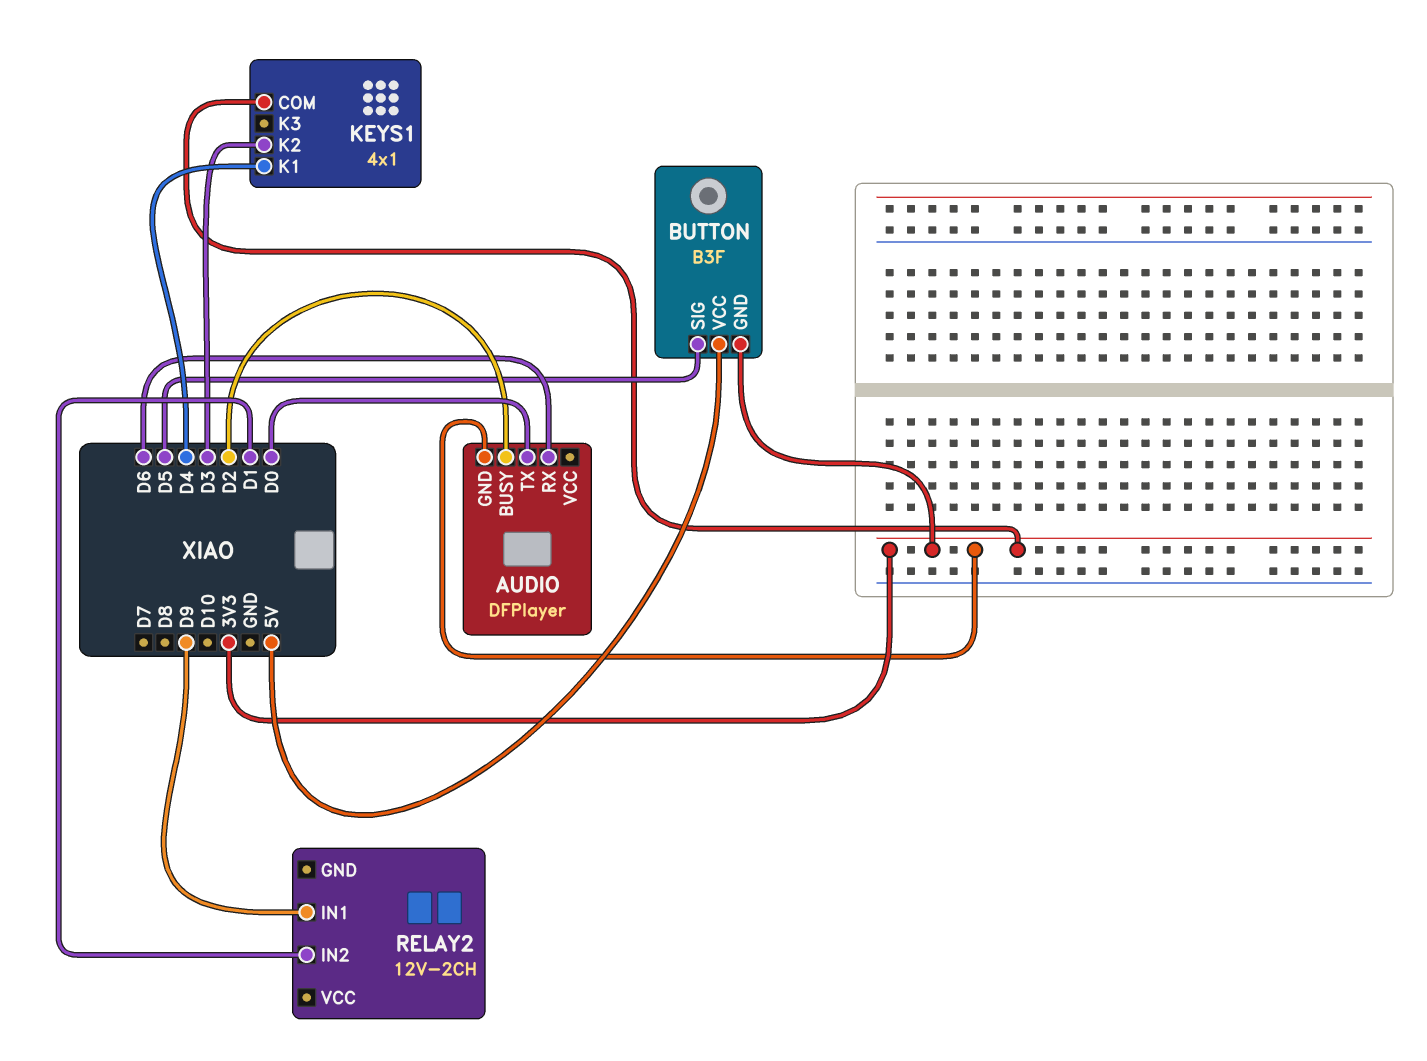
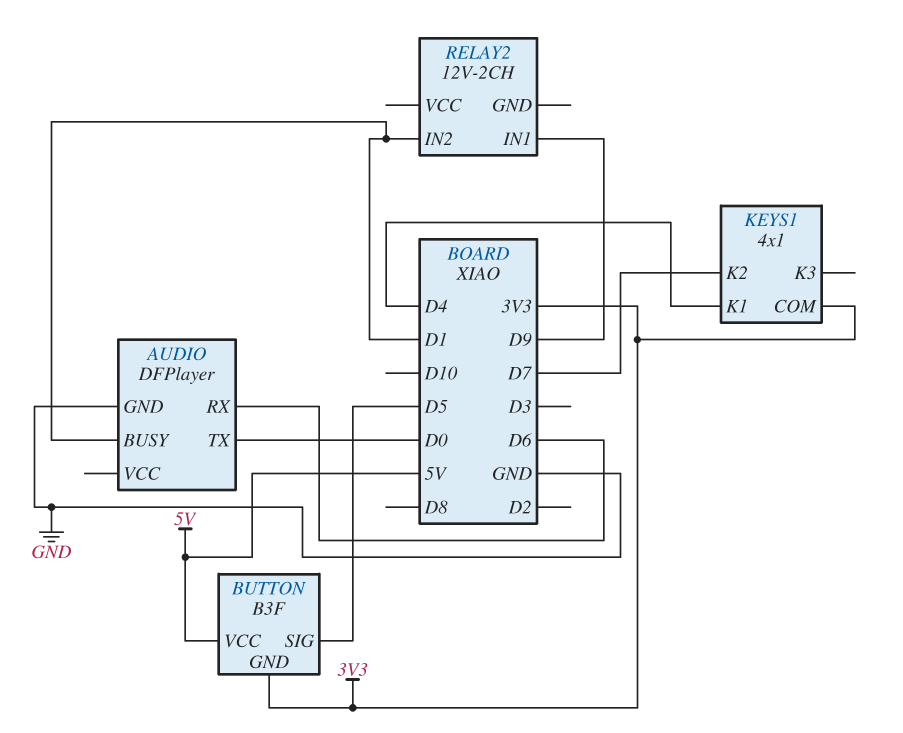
AUDIO pin BUSY: D2 -> D1
AUDIO pin GND: 3V3 -> GND
KEYS1 pin K2: D3 -> D7

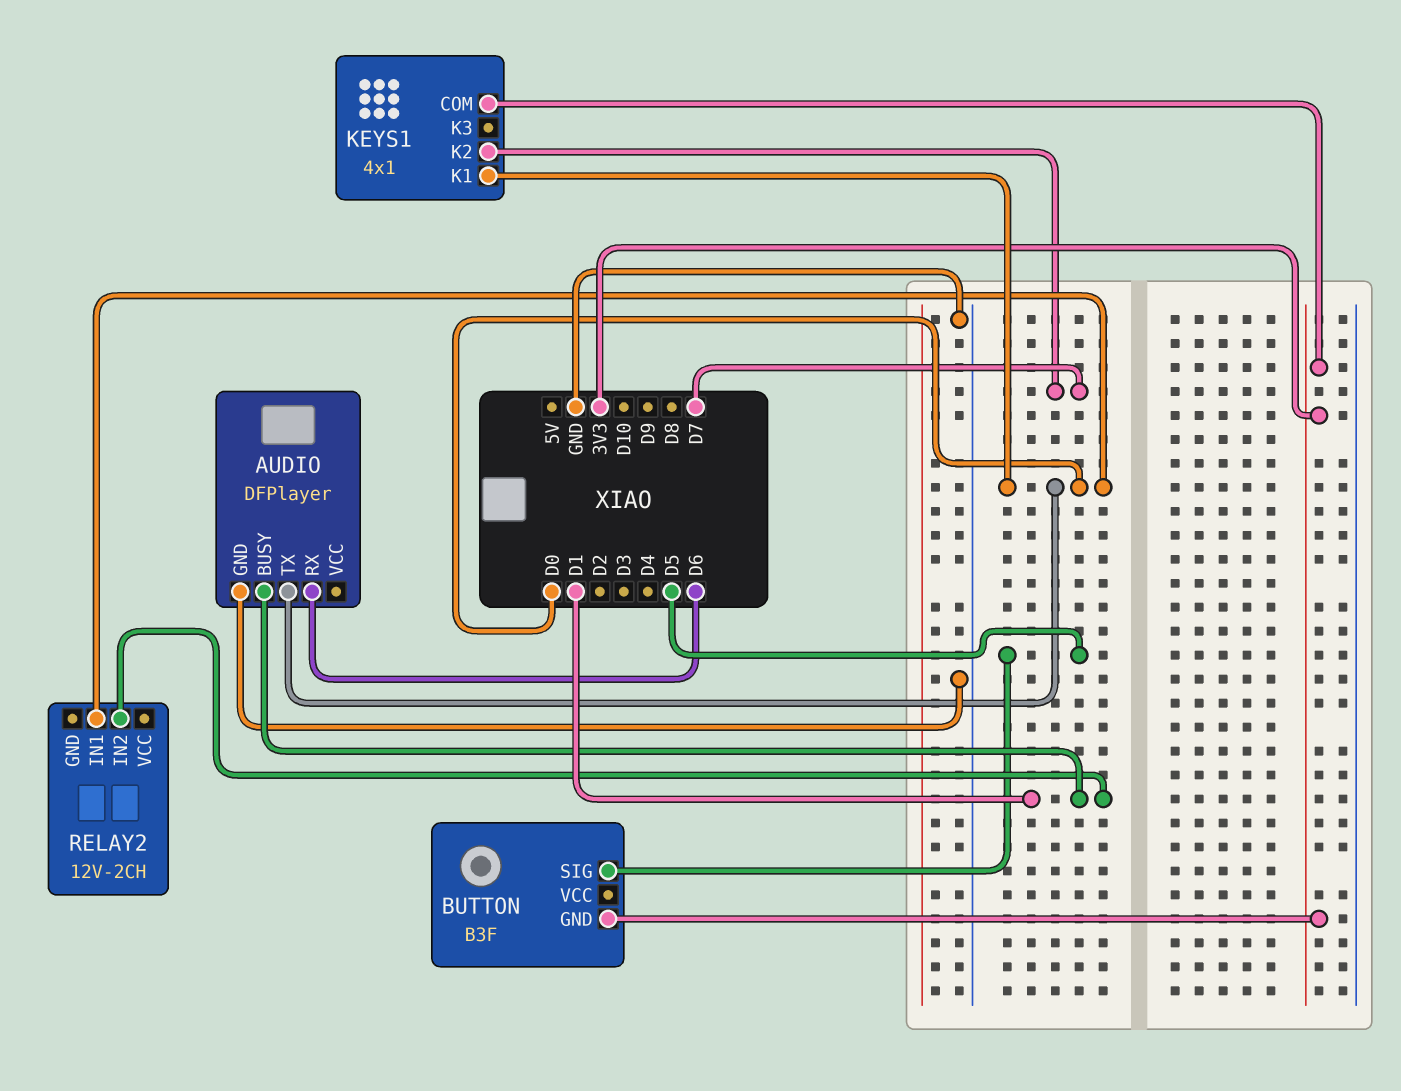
BUTTON pin VCC: 5V -> none
KEYS1 pin K1: D4 -> D0
RELAY2 pin IN1: D9 -> D0

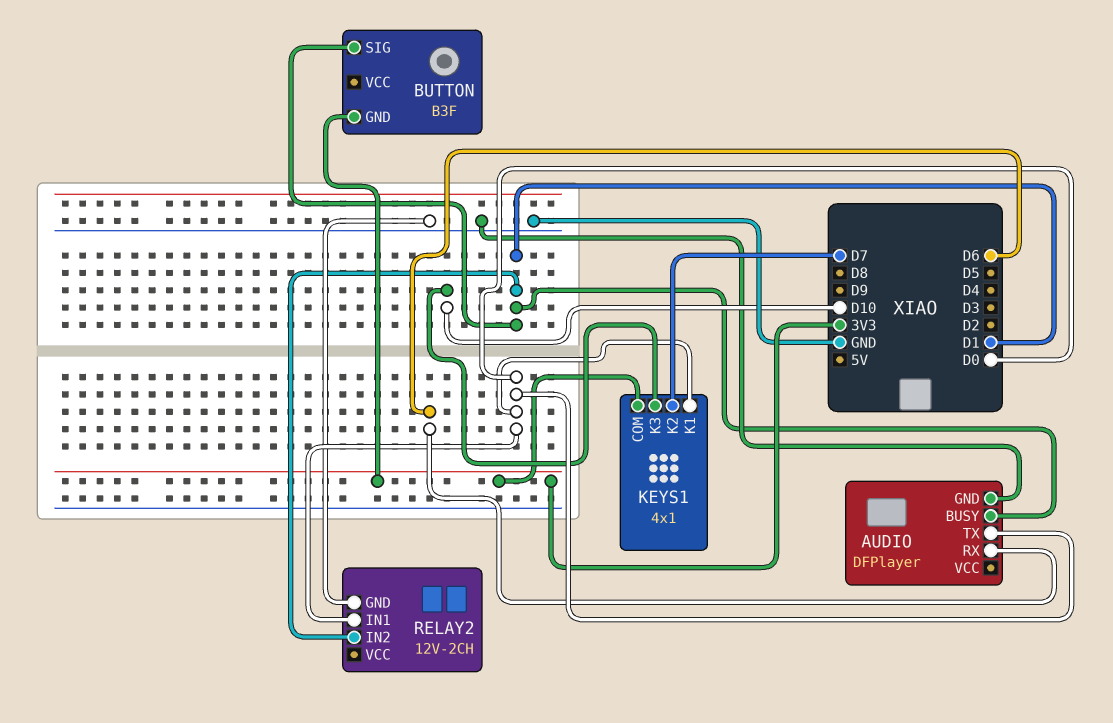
BUTTON pin SIG: D5 -> D1
KEYS1 pin K3: none -> D10
RELAY2 pin GND: none -> GND

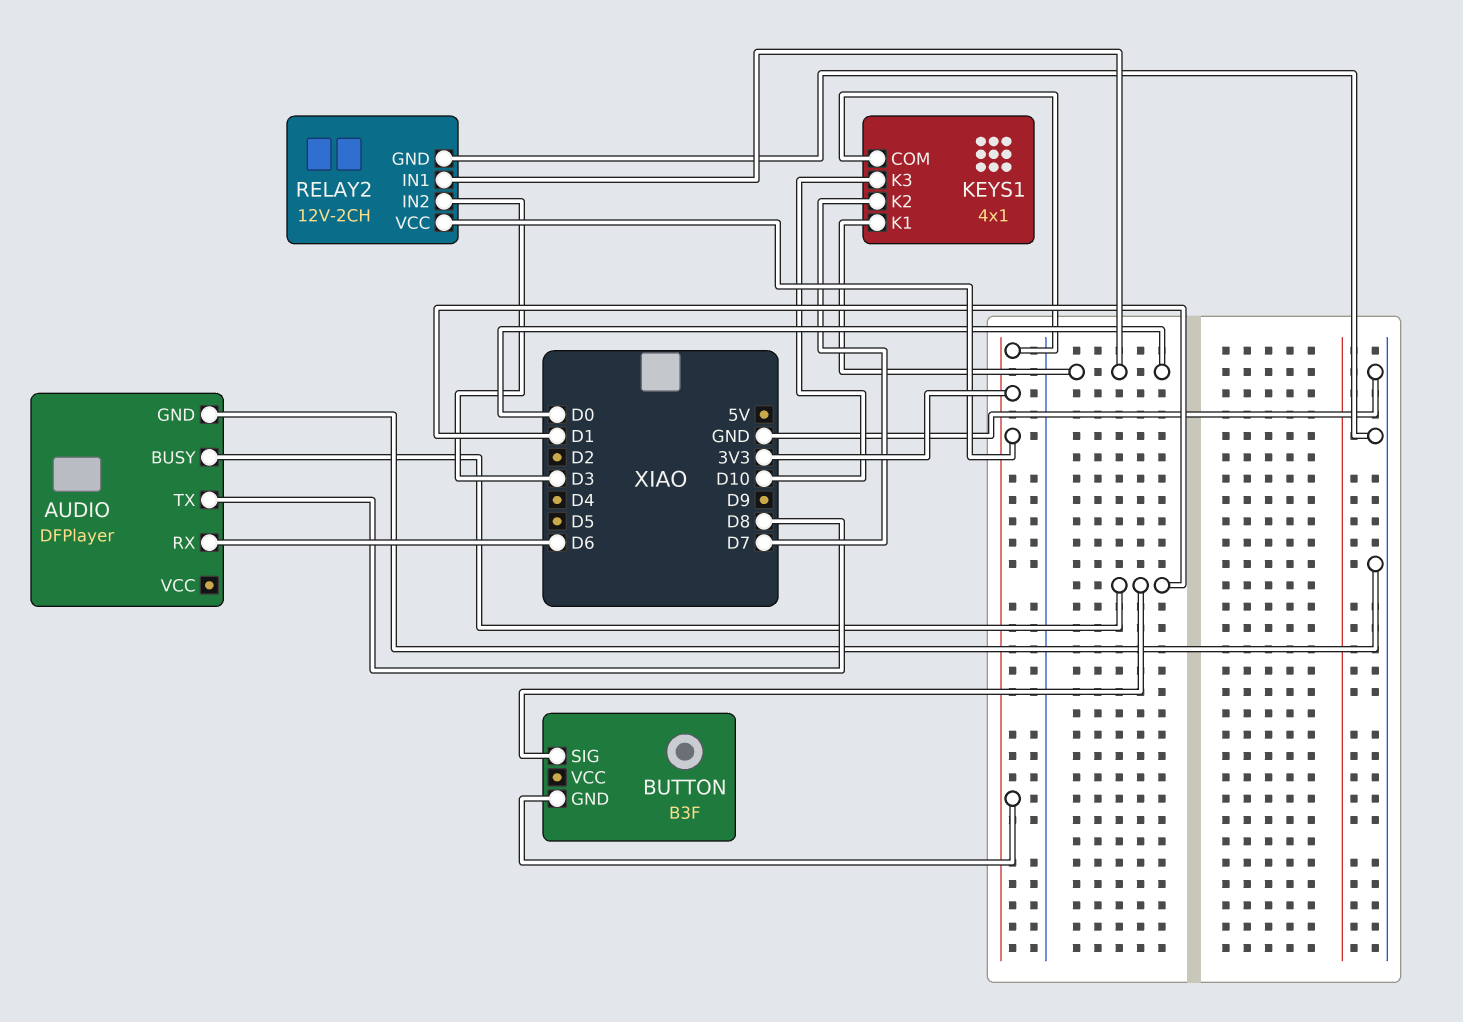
AUDIO pin TX: D0 -> D8
RELAY2 pin IN2: D1 -> D3
RELAY2 pin VCC: none -> 3V3

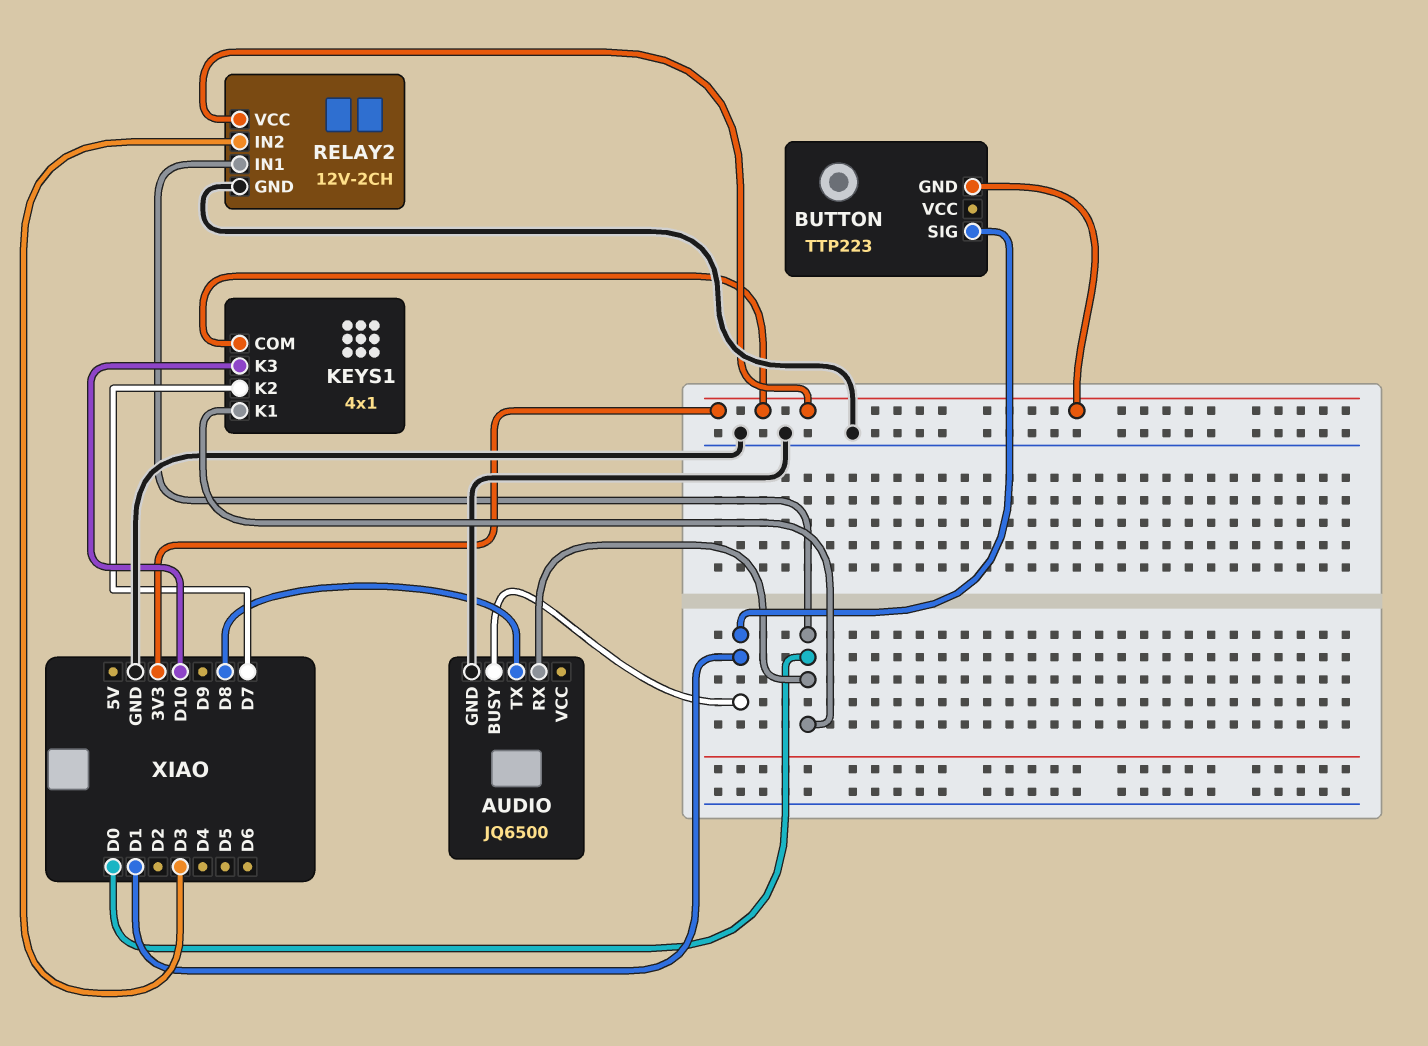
AUDIO: DFPlayer -> JQ6500
AUDIO pin RX: D6 -> D0
BUTTON: B3F -> TTP223

